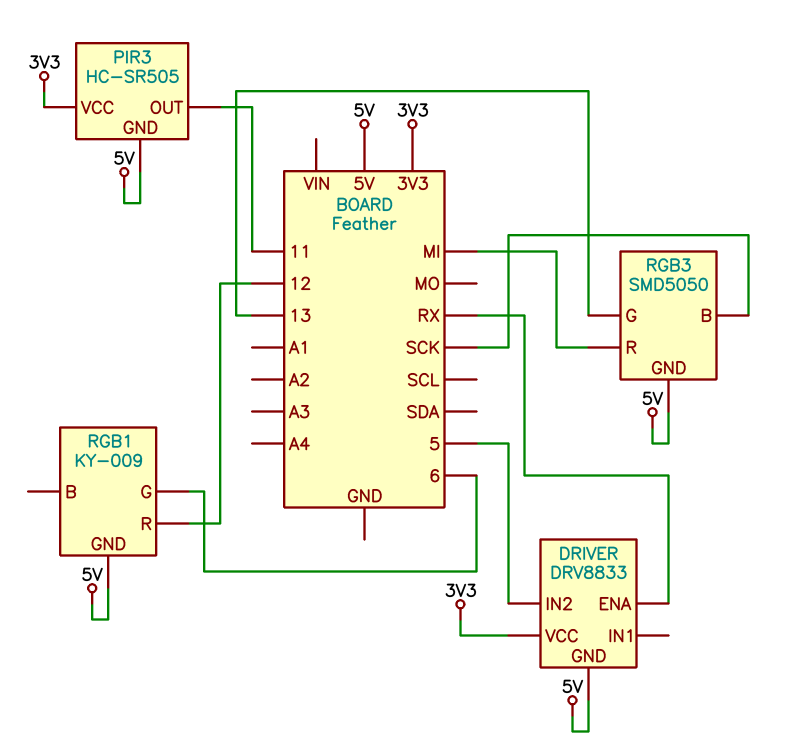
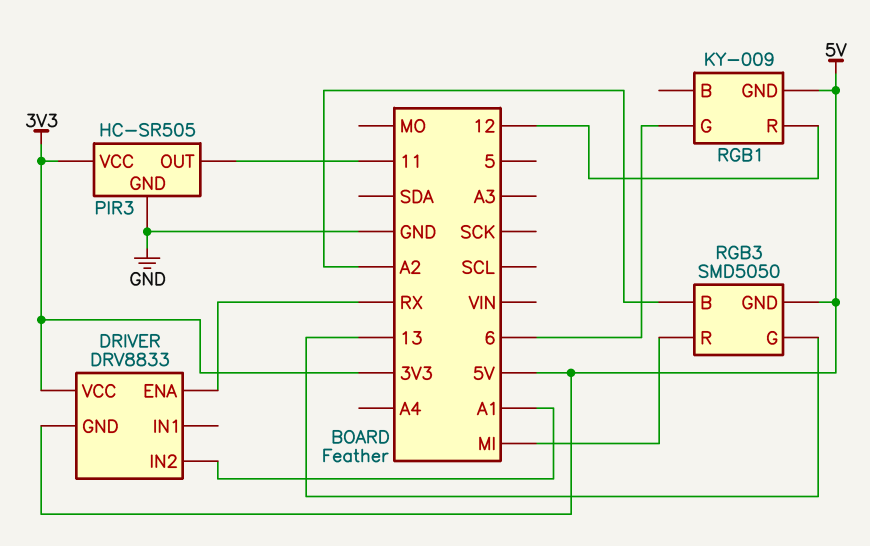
DRIVER pin IN2: 5 -> A1
PIR3 pin GND: 5V -> GND
RGB3 pin B: SCK -> A2

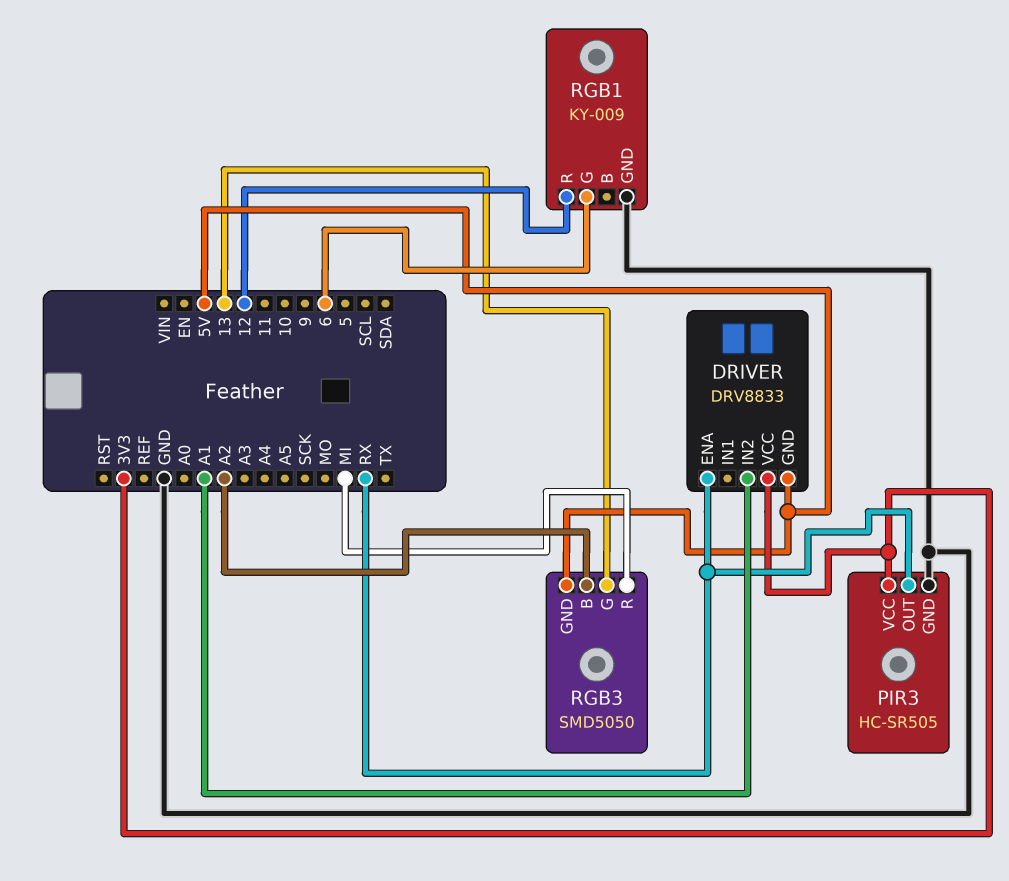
PIR3 pin OUT: 11 -> RX
RGB1 pin GND: 5V -> GND

